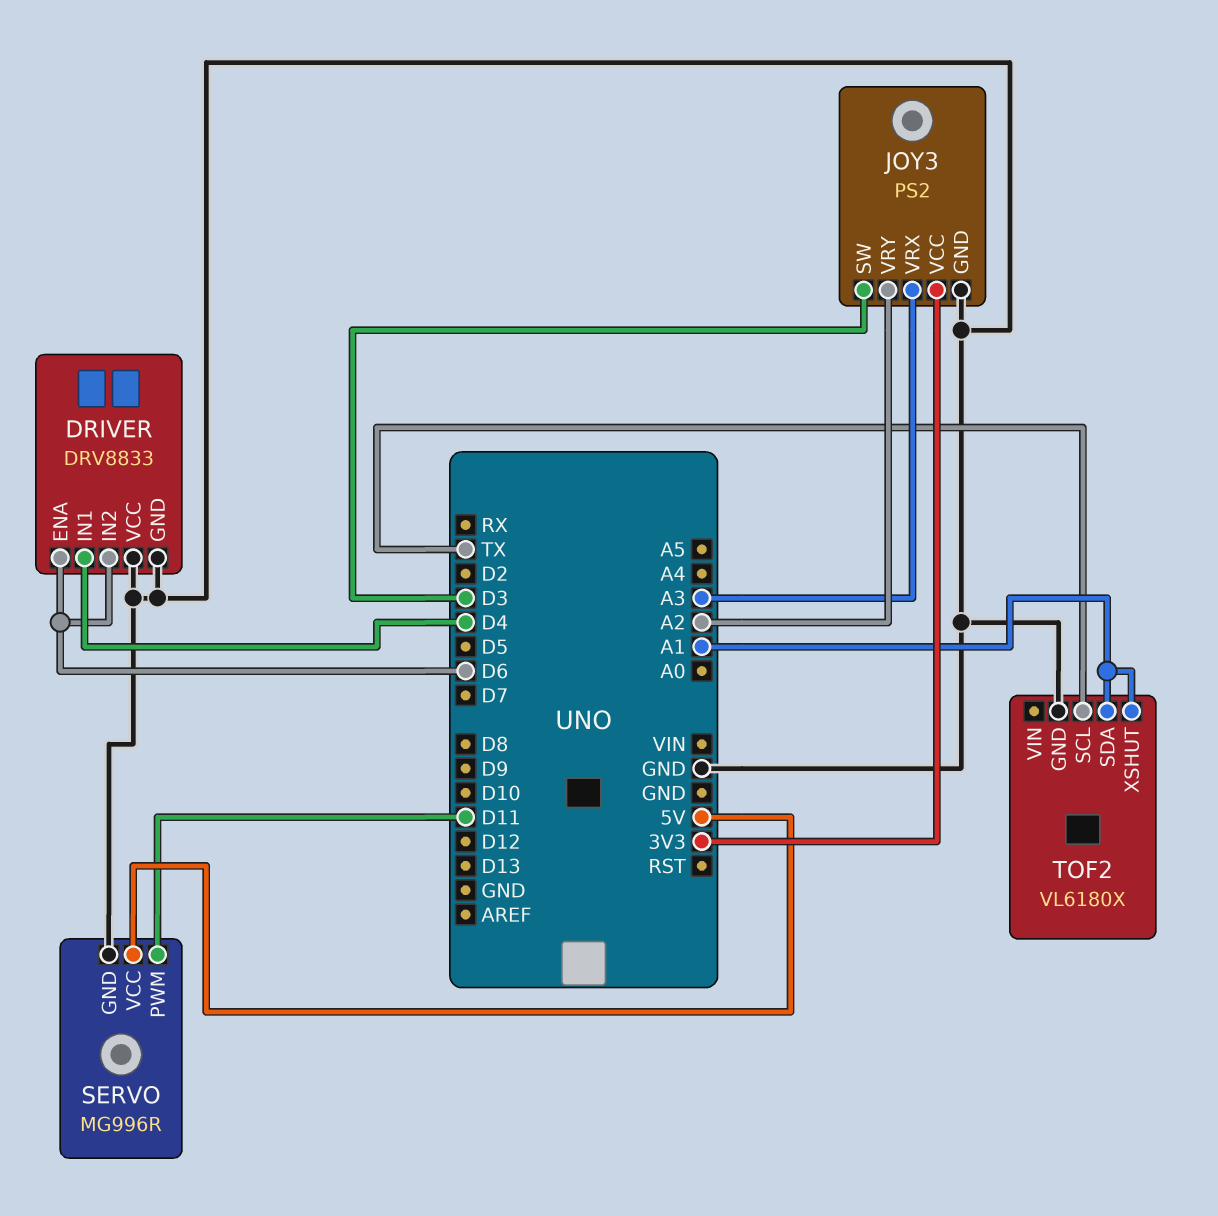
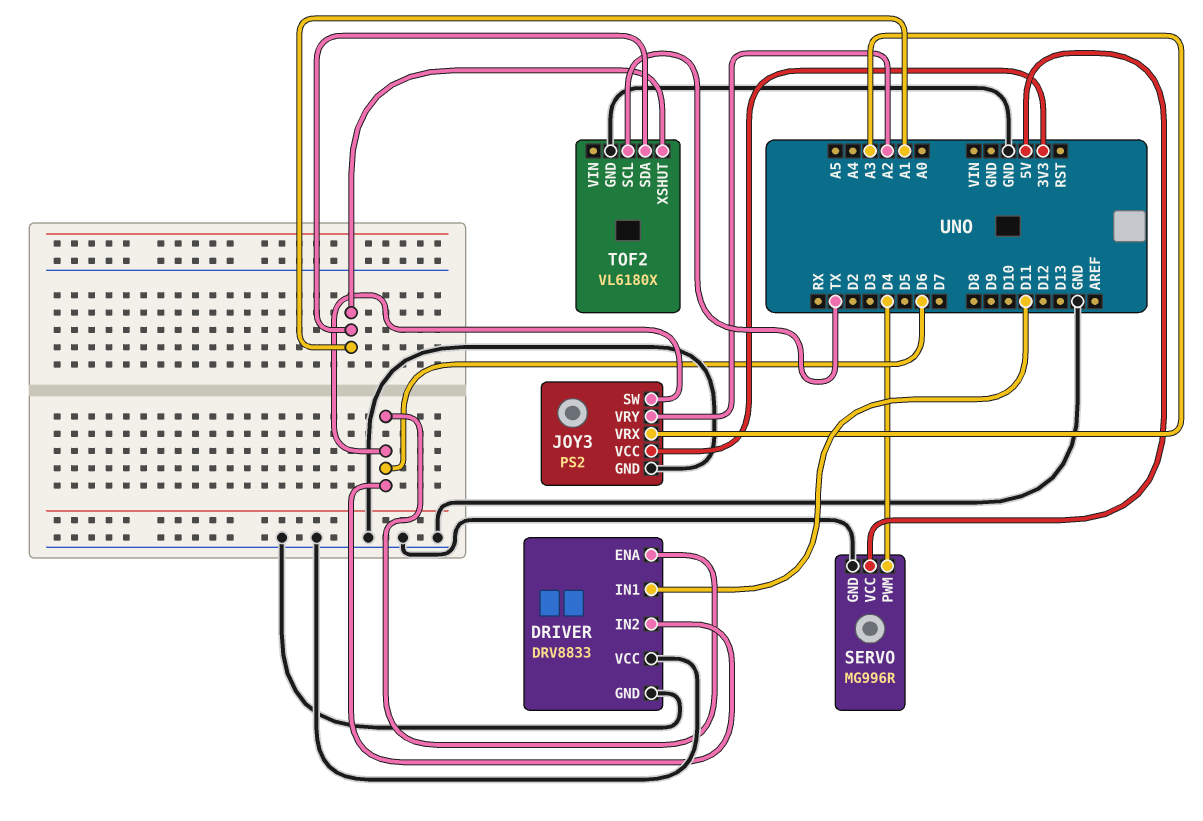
DRIVER pin IN1: D4 -> D11
JOY3 pin SW: D3 -> D6
SERVO pin PWM: D11 -> D4

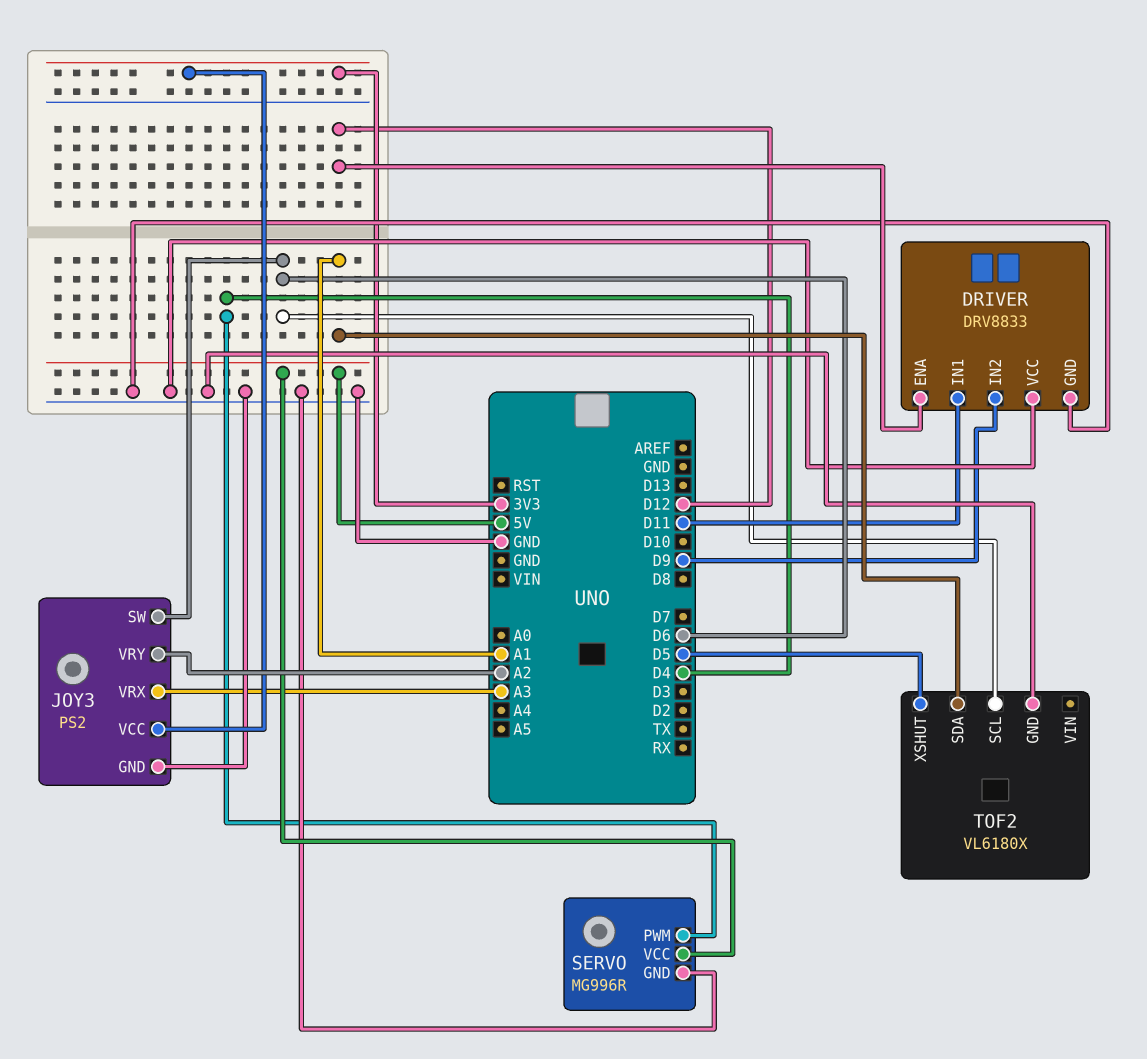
DRIVER pin ENA: D6 -> D12
DRIVER pin IN2: D6 -> D9
TOF2 pin SCL: TX -> D6
TOF2 pin XSHUT: A1 -> D5

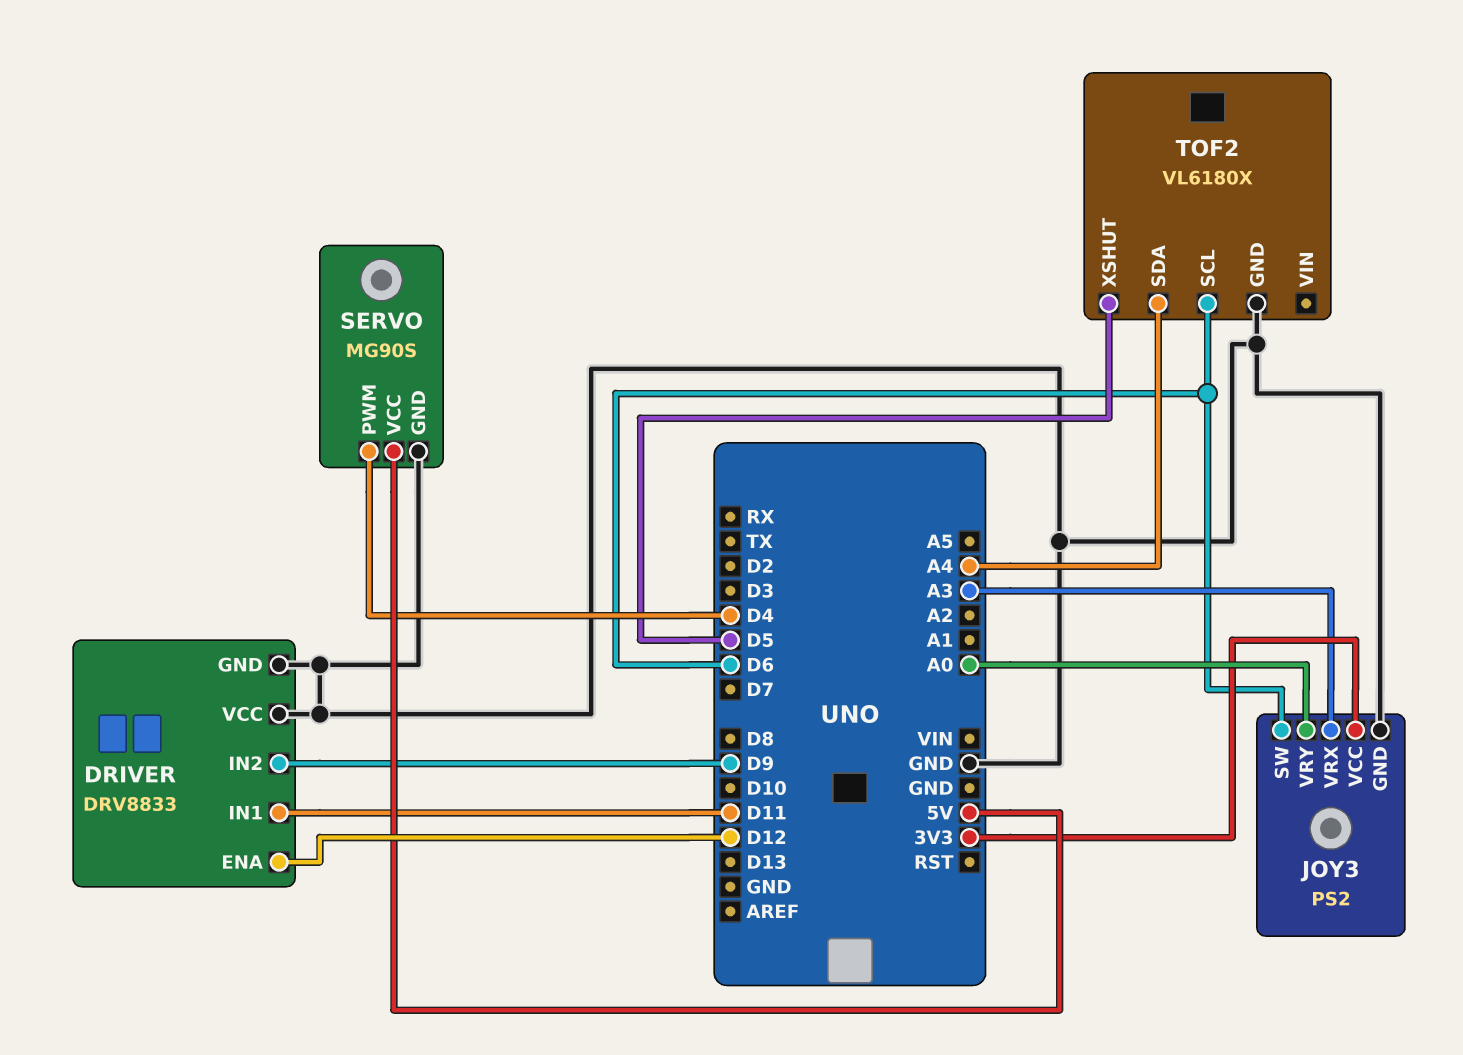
JOY3 pin VRY: A2 -> A0
SERVO: MG996R -> MG90S
TOF2 pin SDA: A1 -> A4

